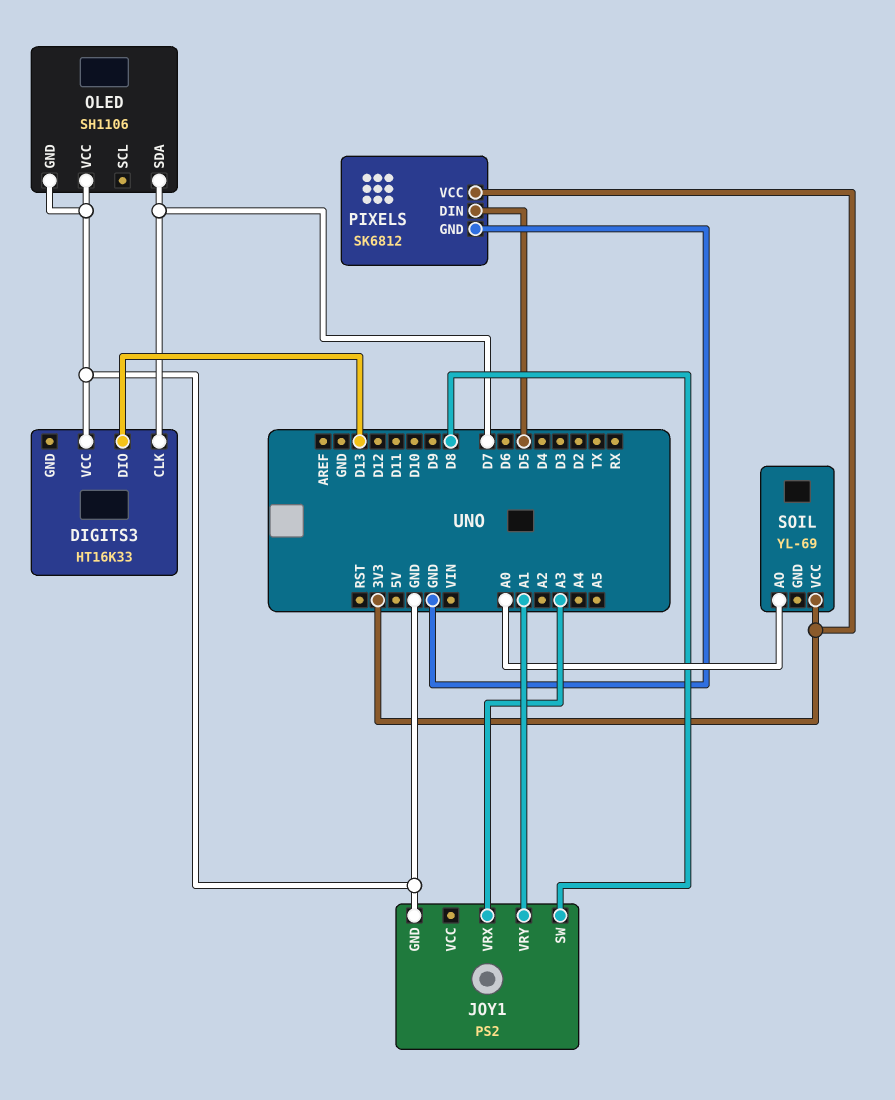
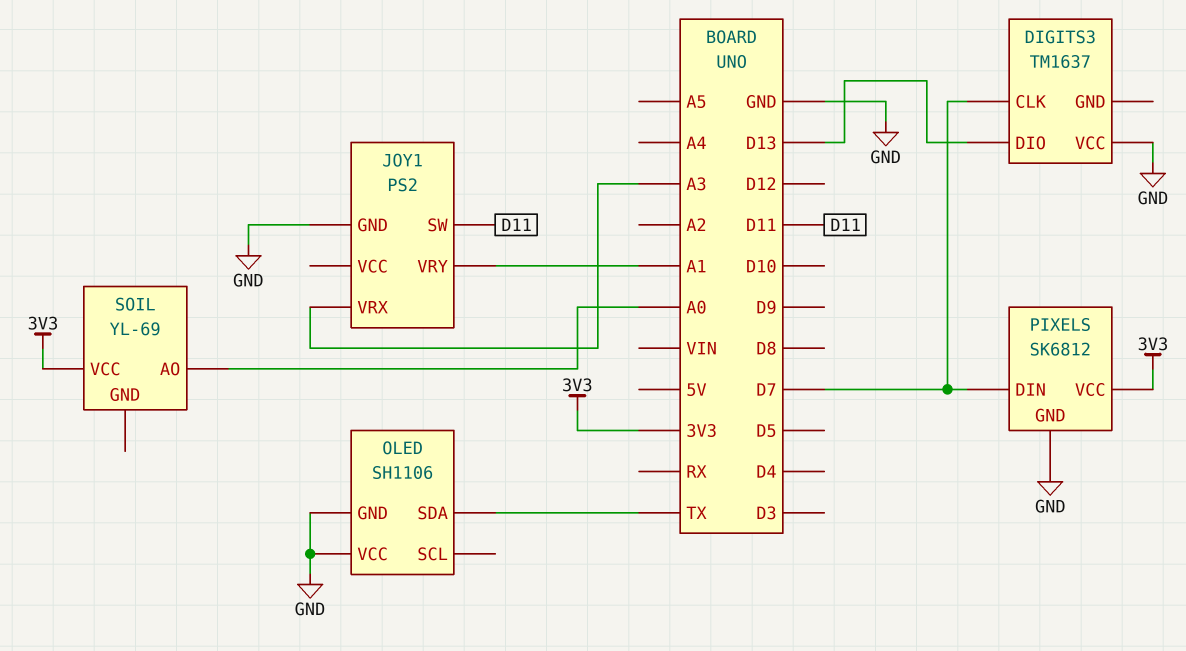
DIGITS3: HT16K33 -> TM1637
JOY1 pin SW: D8 -> D11
OLED pin SDA: D7 -> TX
PIXELS pin DIN: D5 -> D7

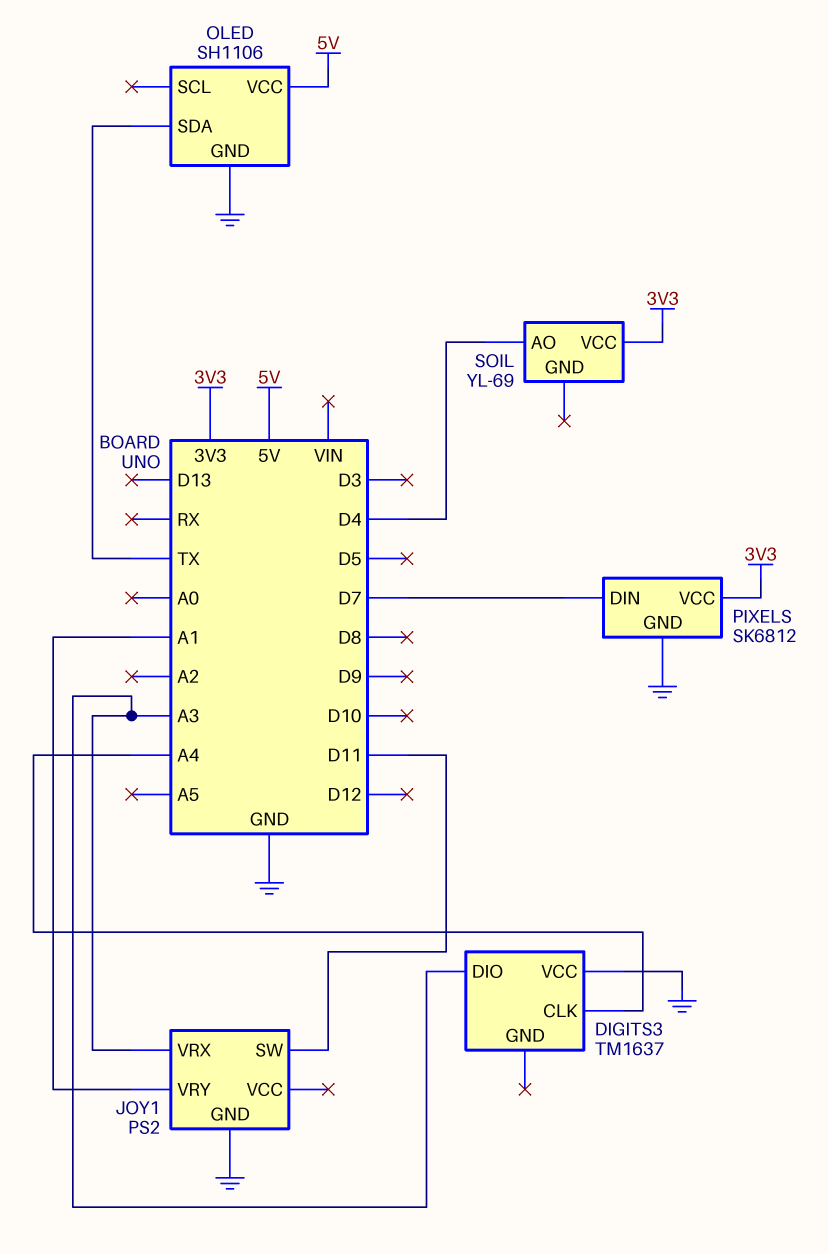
DIGITS3 pin CLK: D7 -> A4
DIGITS3 pin DIO: D13 -> A3
OLED pin VCC: GND -> 5V
SOIL pin AO: A0 -> D4

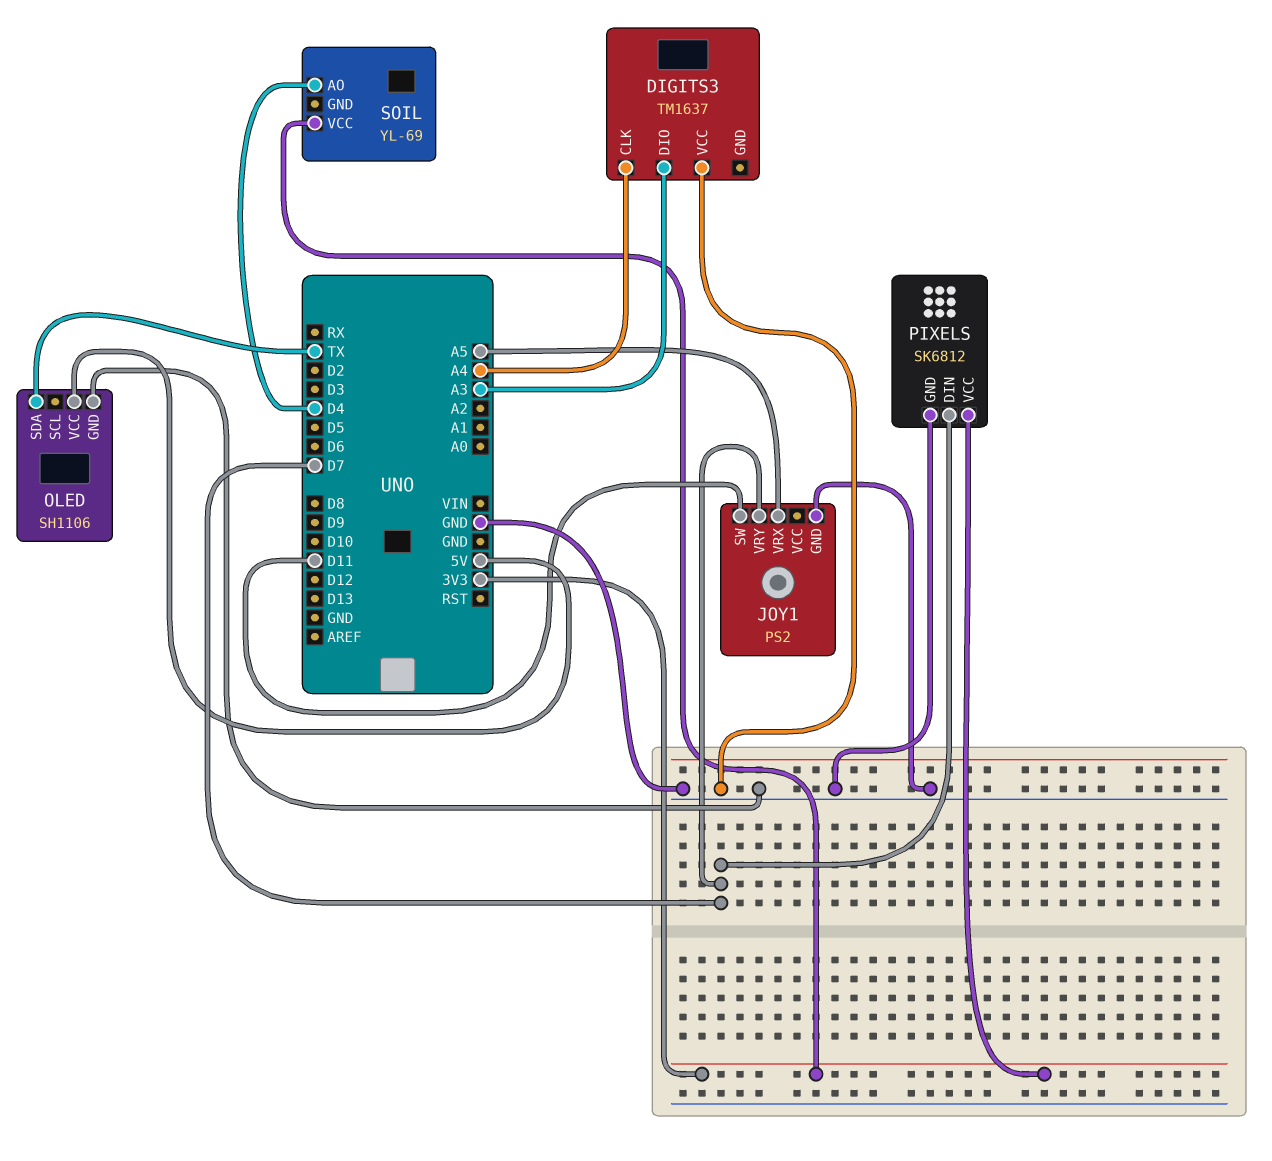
JOY1 pin VRX: A3 -> A5
JOY1 pin VRY: A1 -> D7

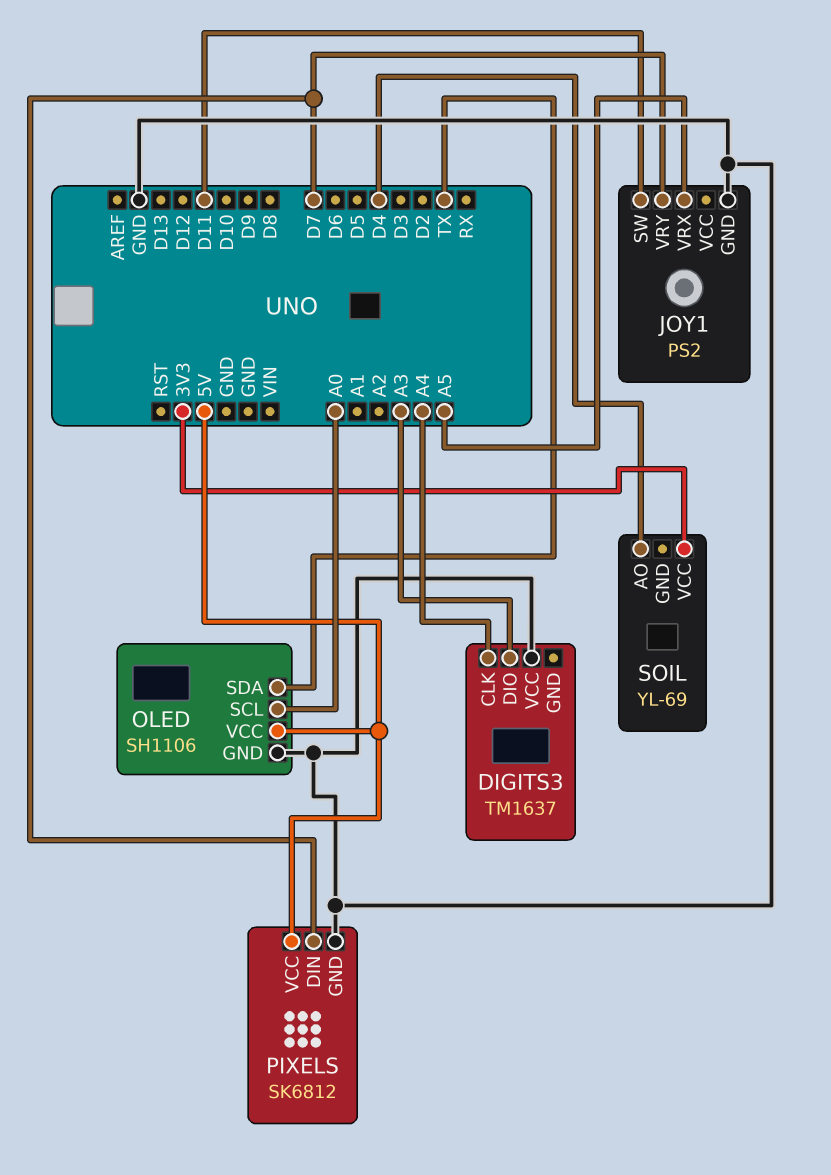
OLED pin SCL: none -> A0
PIXELS pin VCC: 3V3 -> 5V

